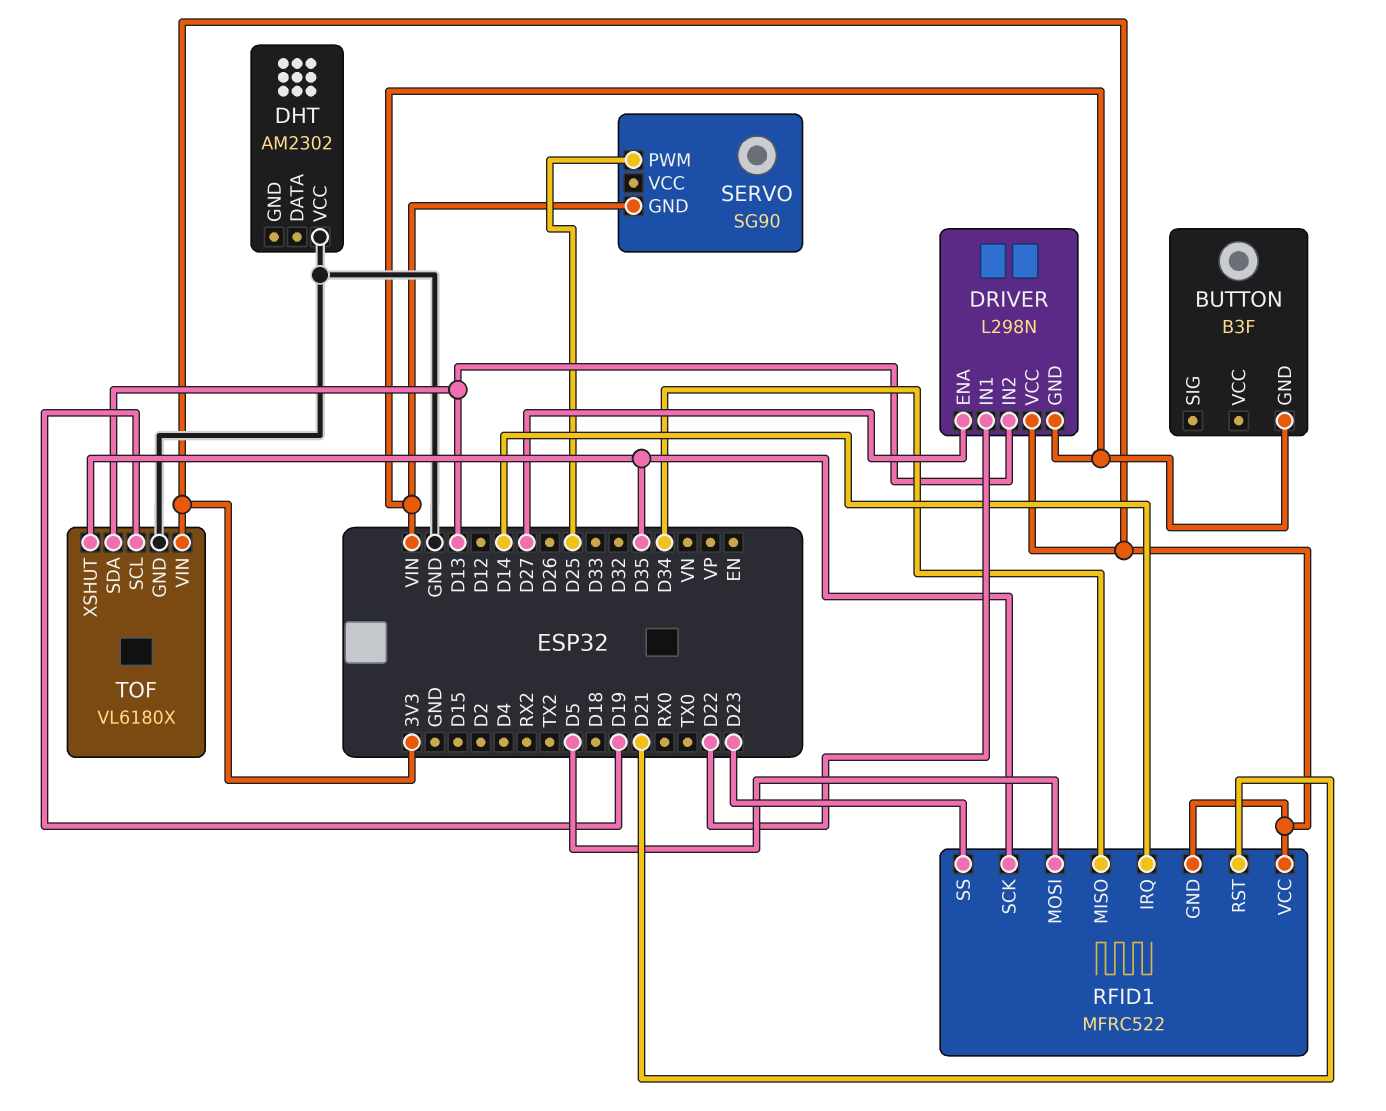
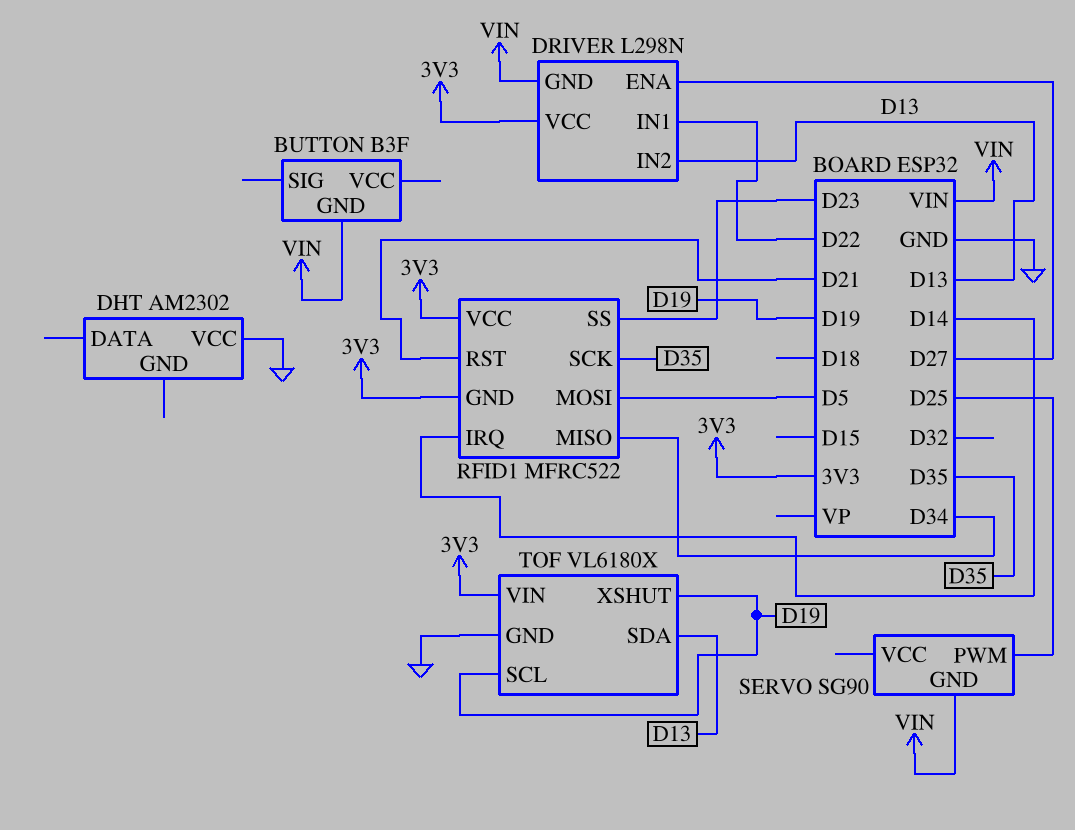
TOF pin XSHUT: D35 -> D19

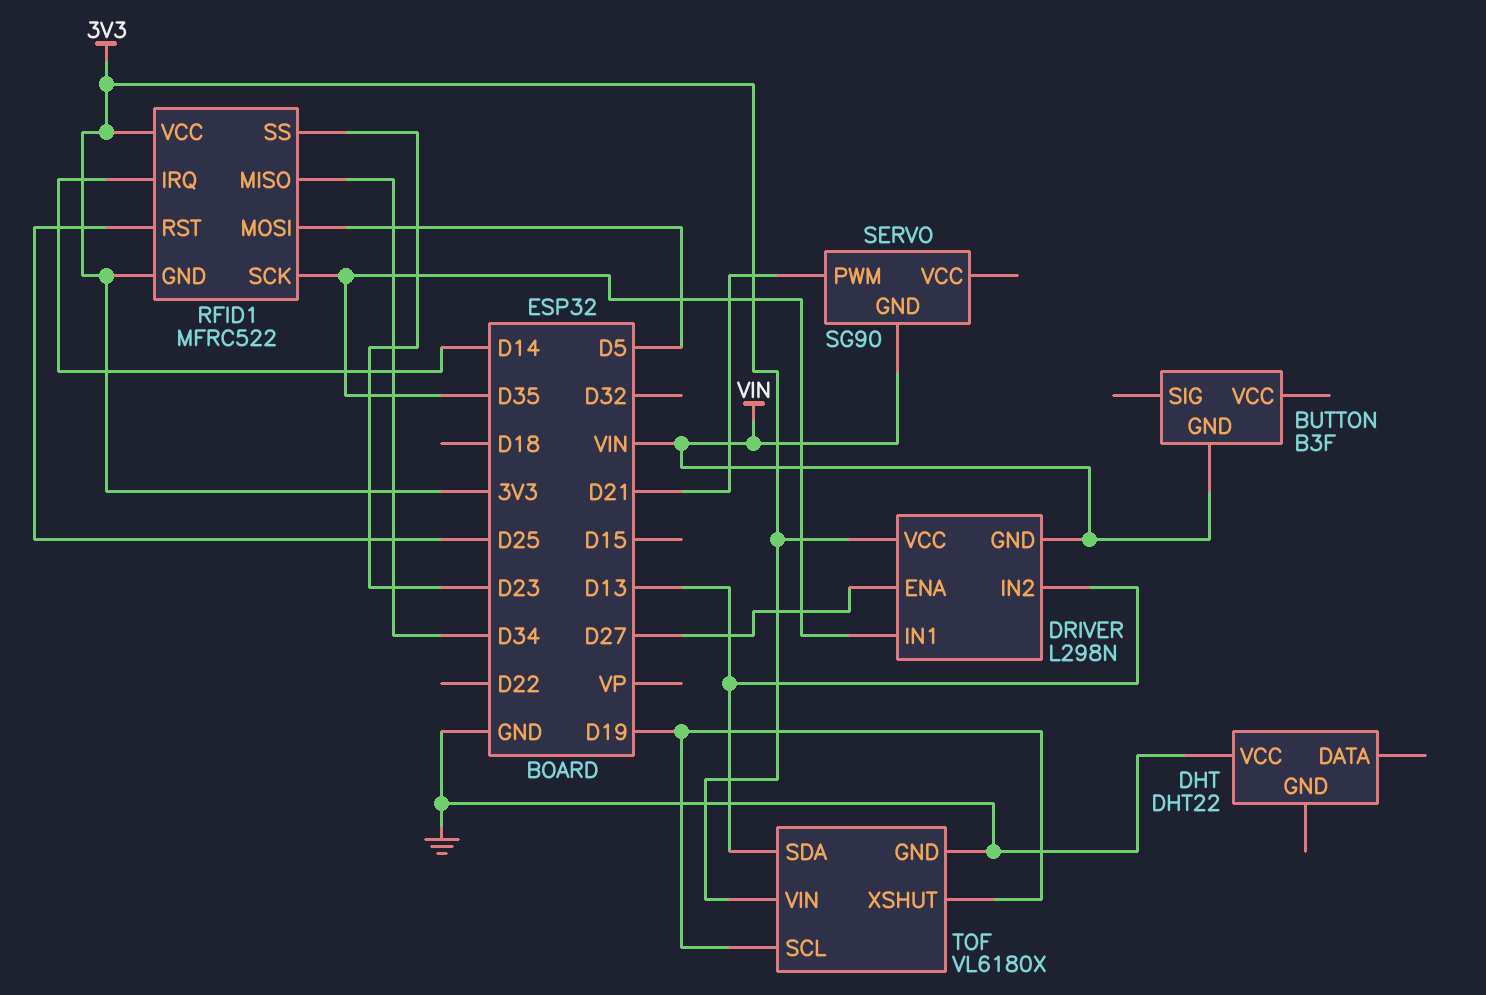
DHT: AM2302 -> DHT22
DRIVER pin IN1: D22 -> D35
RFID1 pin RST: D21 -> D25
SERVO pin PWM: D25 -> D21

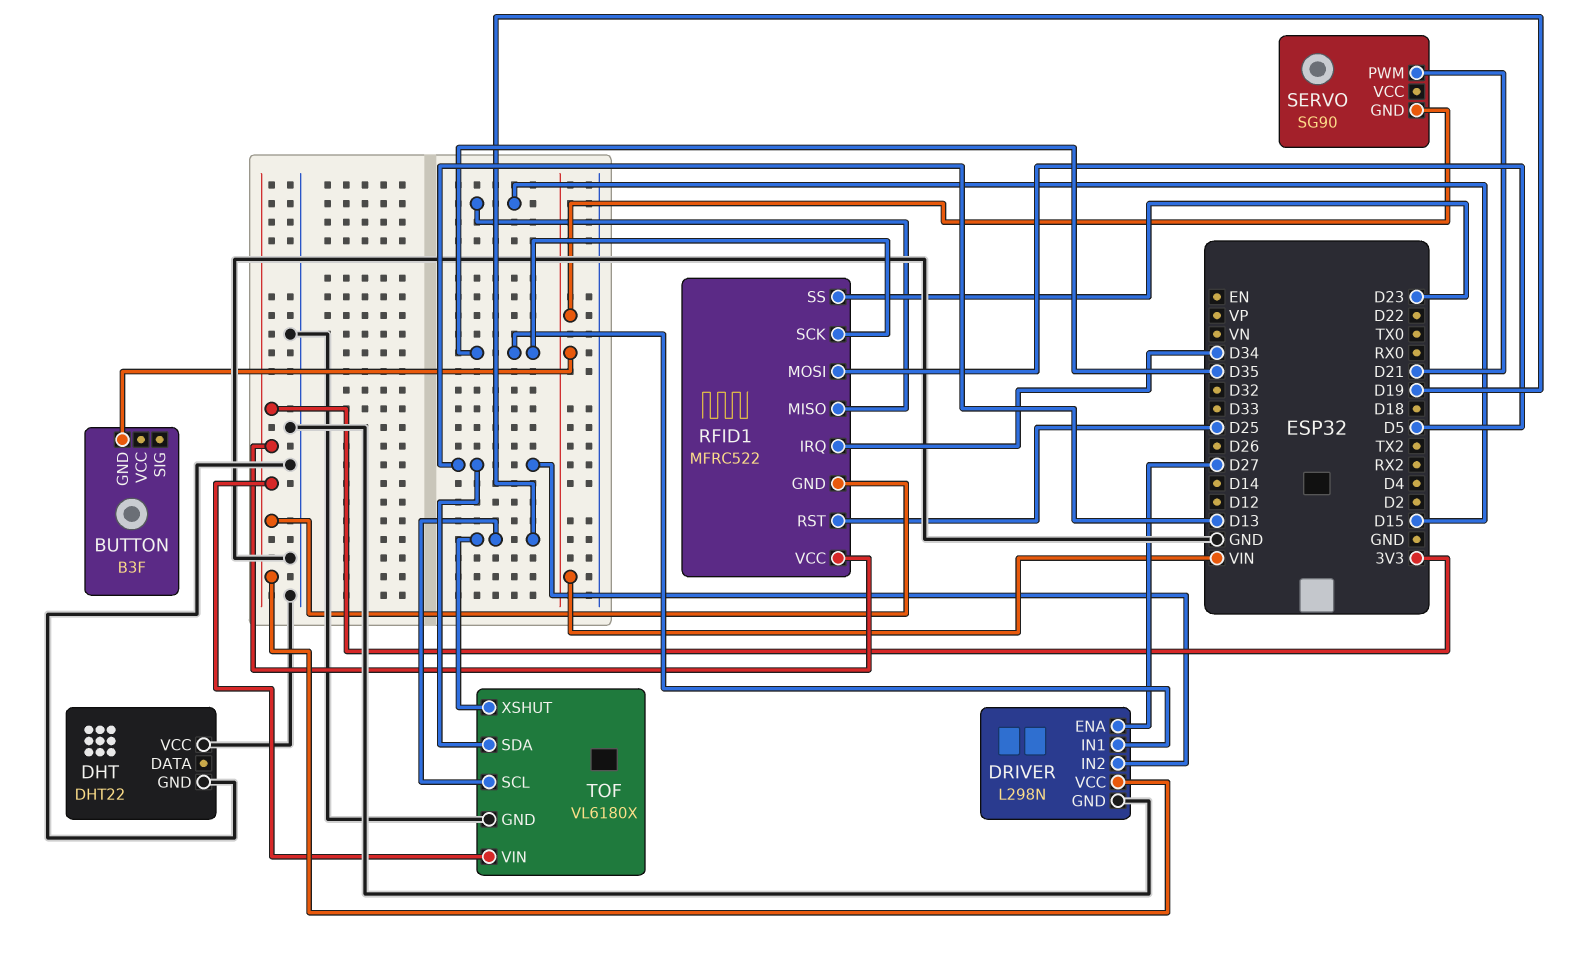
DHT pin GND: none -> GND
DRIVER pin GND: VIN -> GND
RFID1 pin IRQ: D14 -> D34
RFID1 pin MISO: D34 -> D15

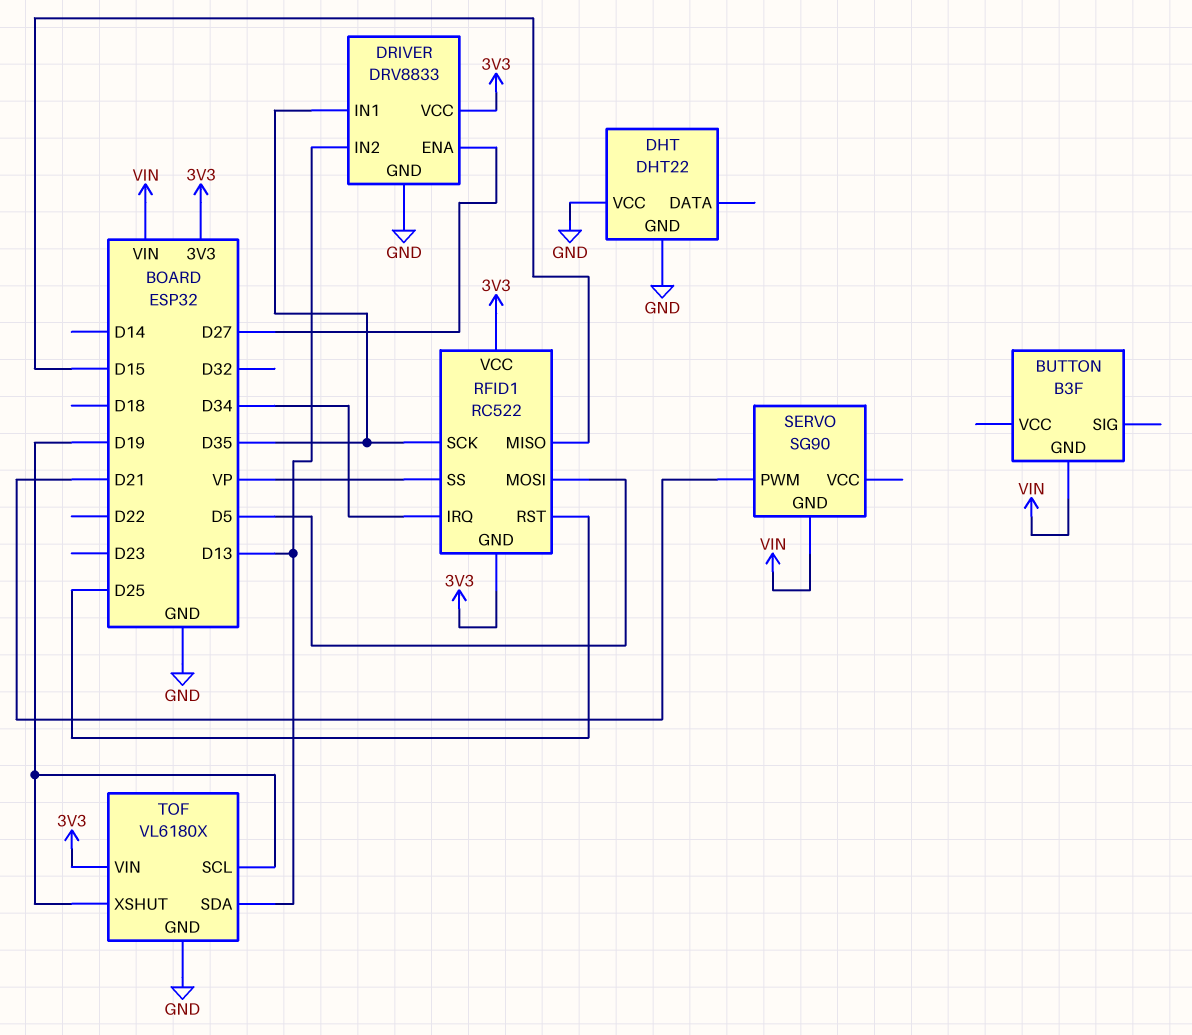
DRIVER: L298N -> DRV8833
RFID1: MFRC522 -> RC522
RFID1 pin SS: D23 -> VP

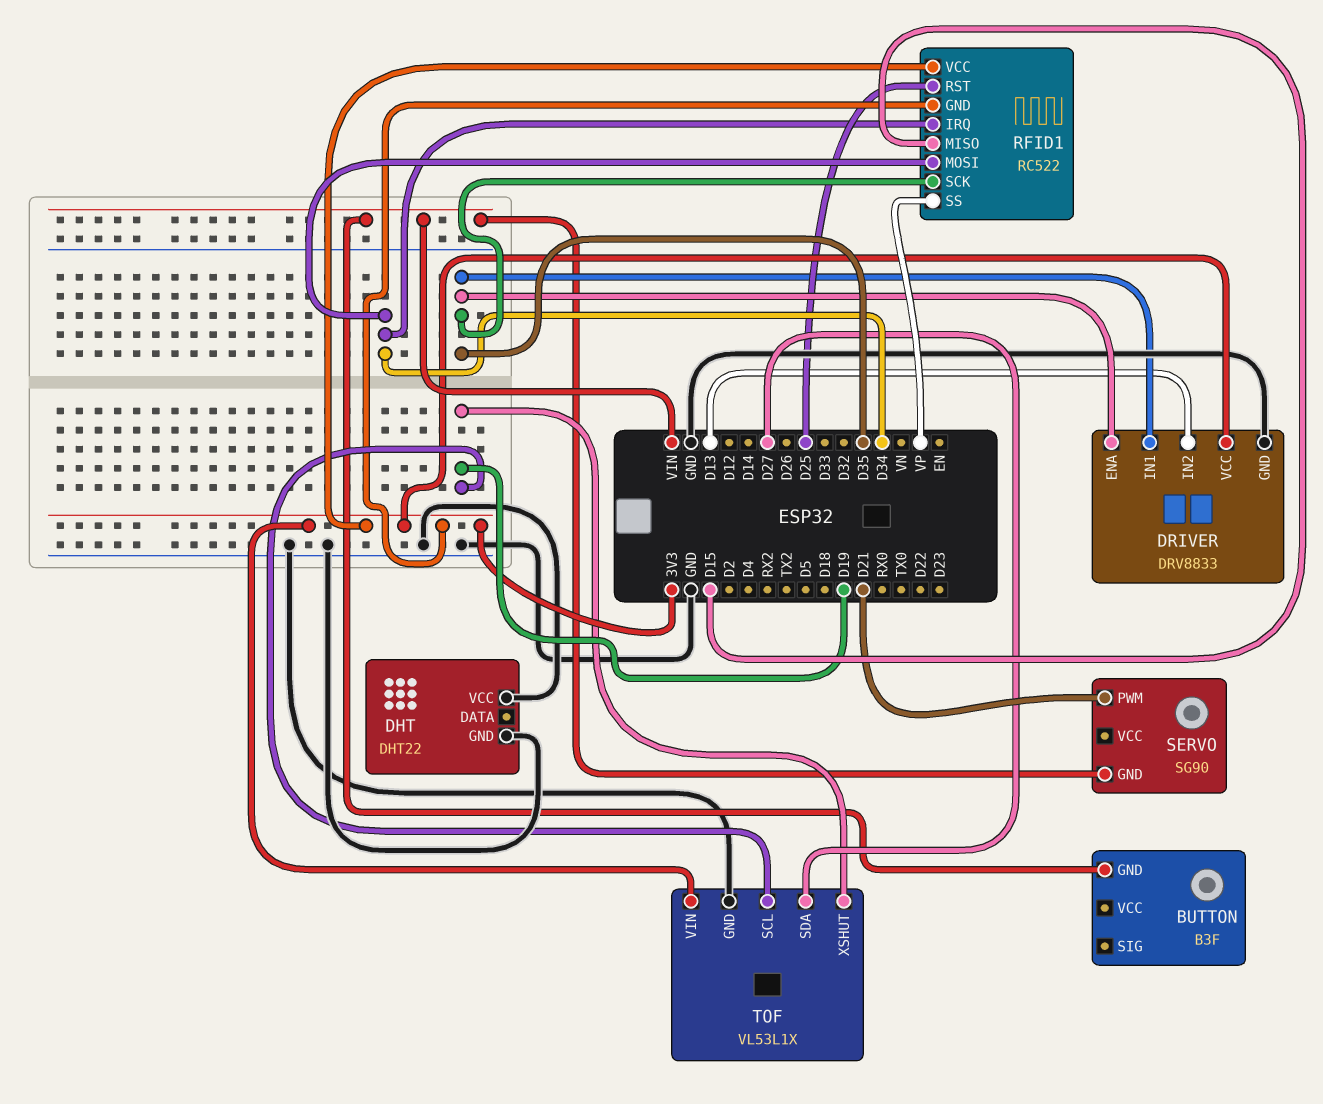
DRIVER pin ENA: D27 -> D35
RFID1 pin MOSI: D5 -> D34
TOF: VL6180X -> VL53L1X
TOF pin SDA: D13 -> D27

